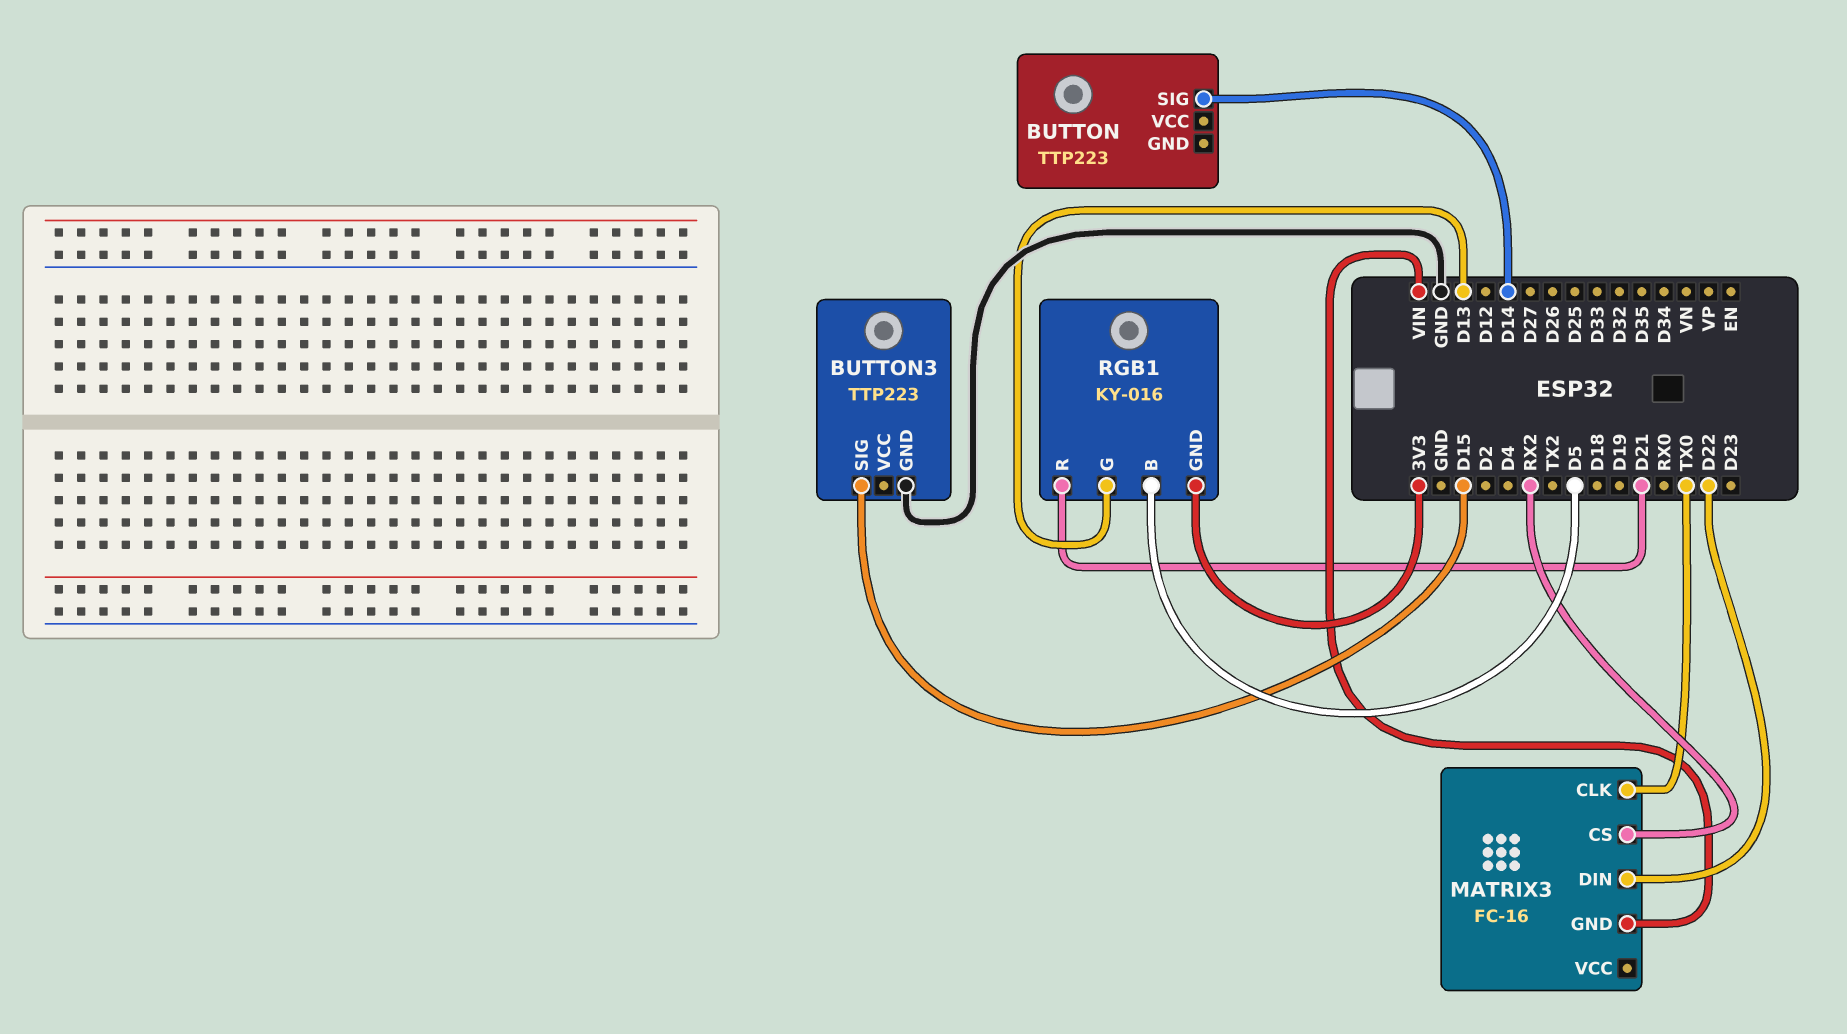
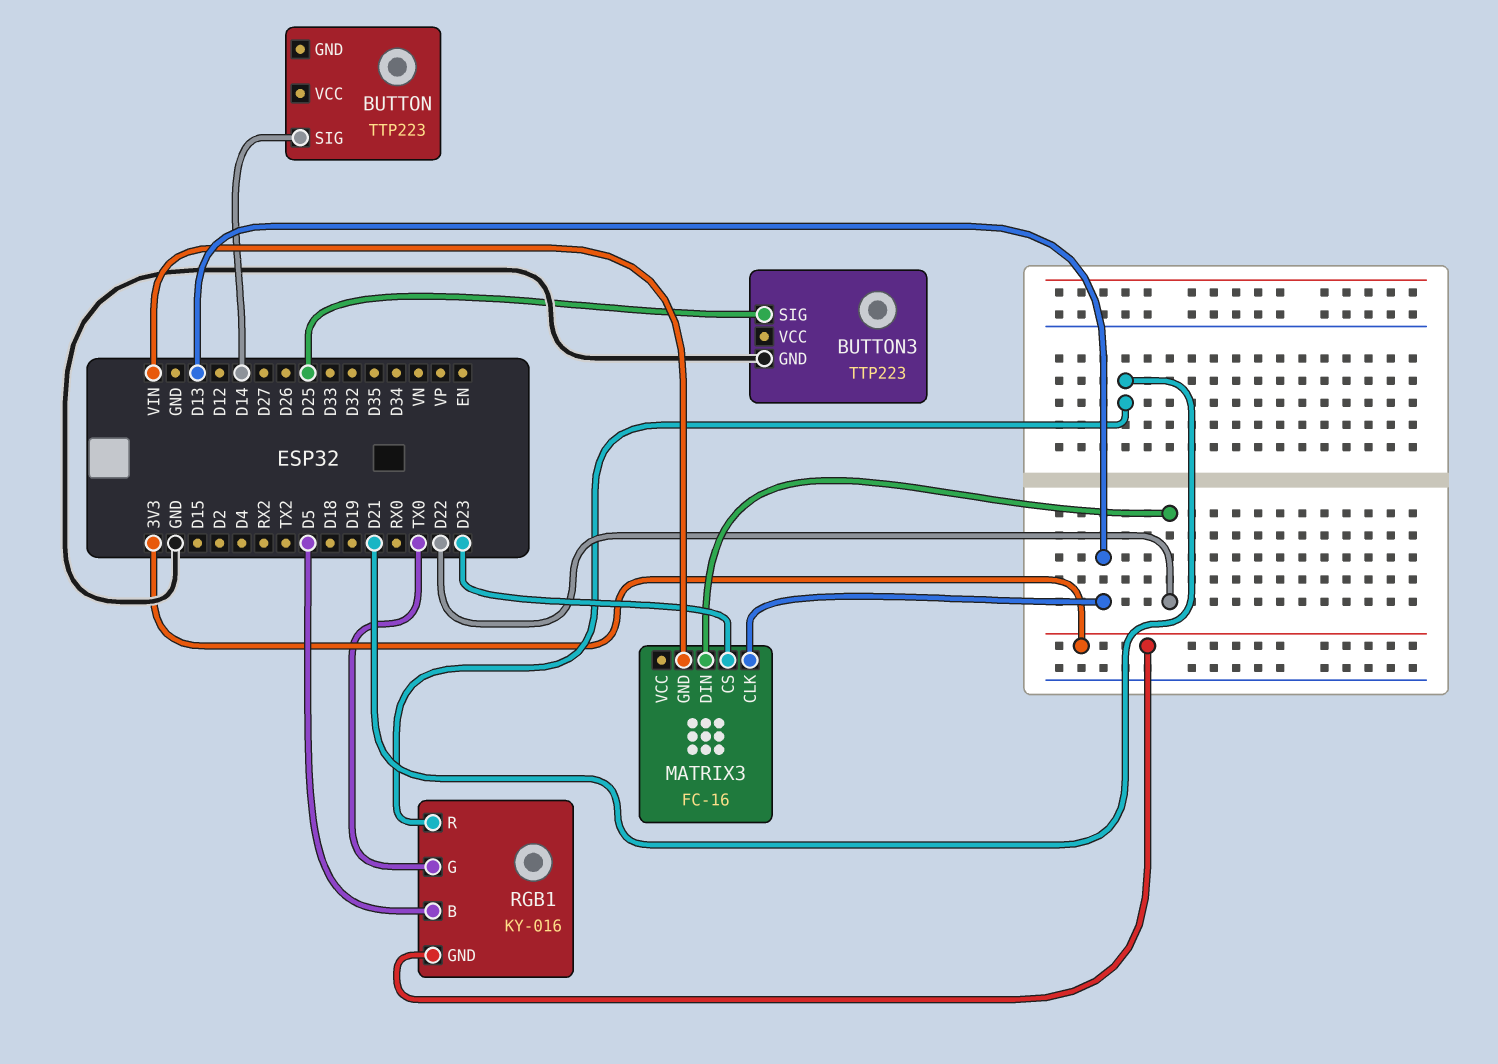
BUTTON3 pin SIG: D15 -> D25
MATRIX3 pin CLK: TX0 -> D13
MATRIX3 pin CS: RX2 -> D23
RGB1 pin G: D13 -> TX0

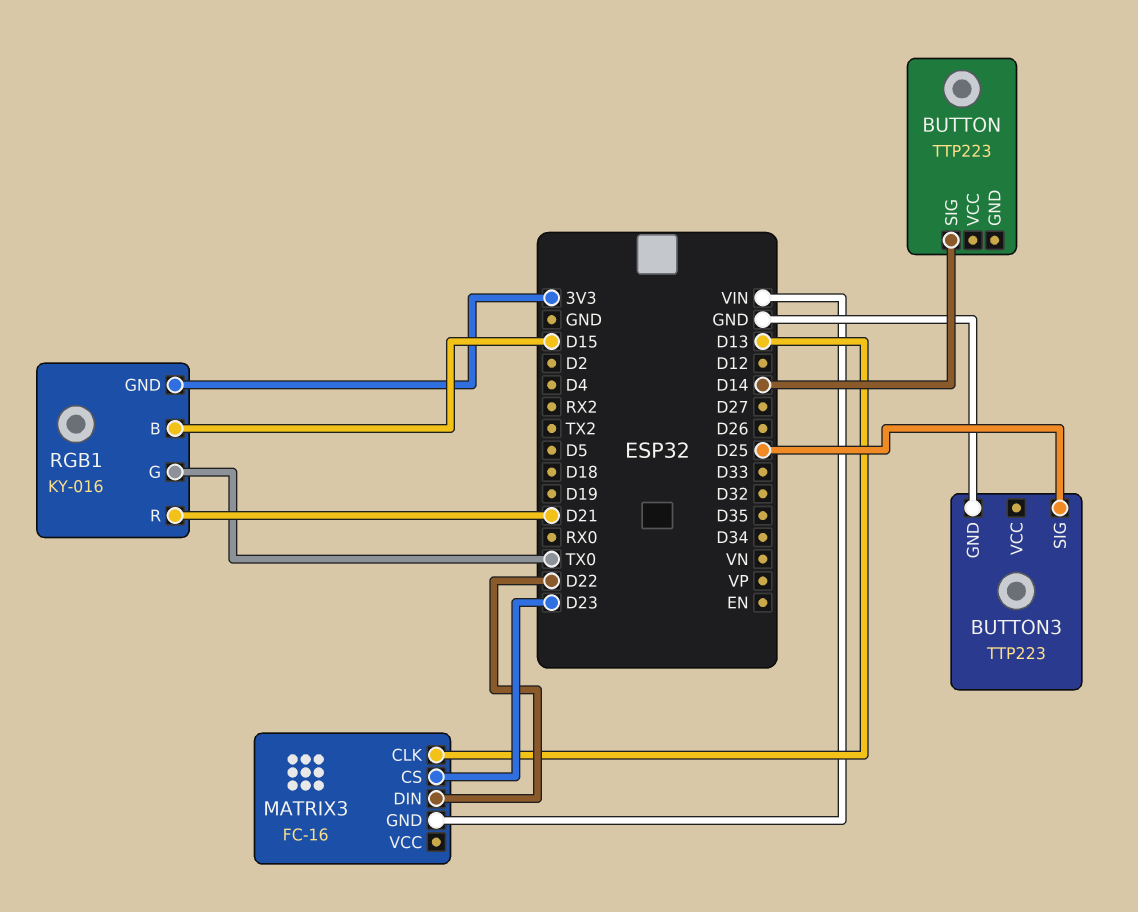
RGB1 pin B: D5 -> D15

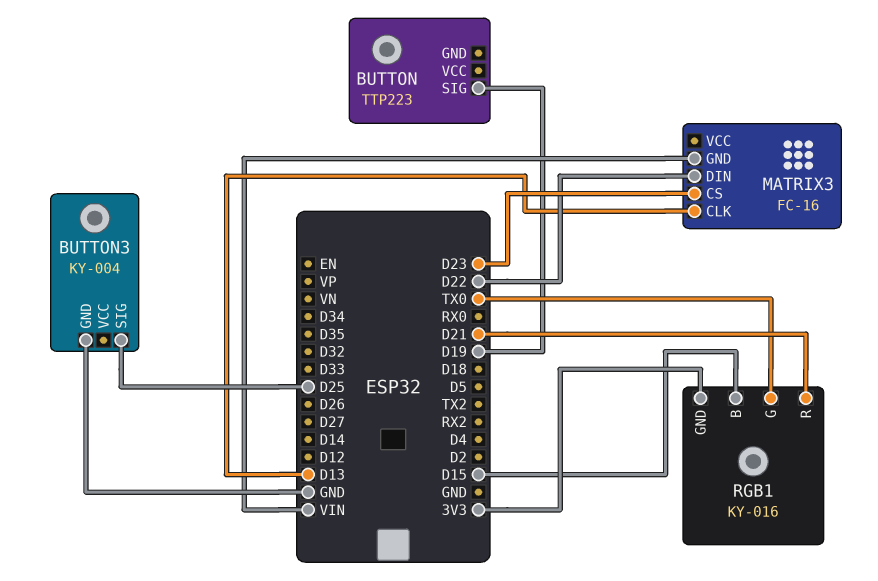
BUTTON pin SIG: D14 -> D19
BUTTON3: TTP223 -> KY-004

